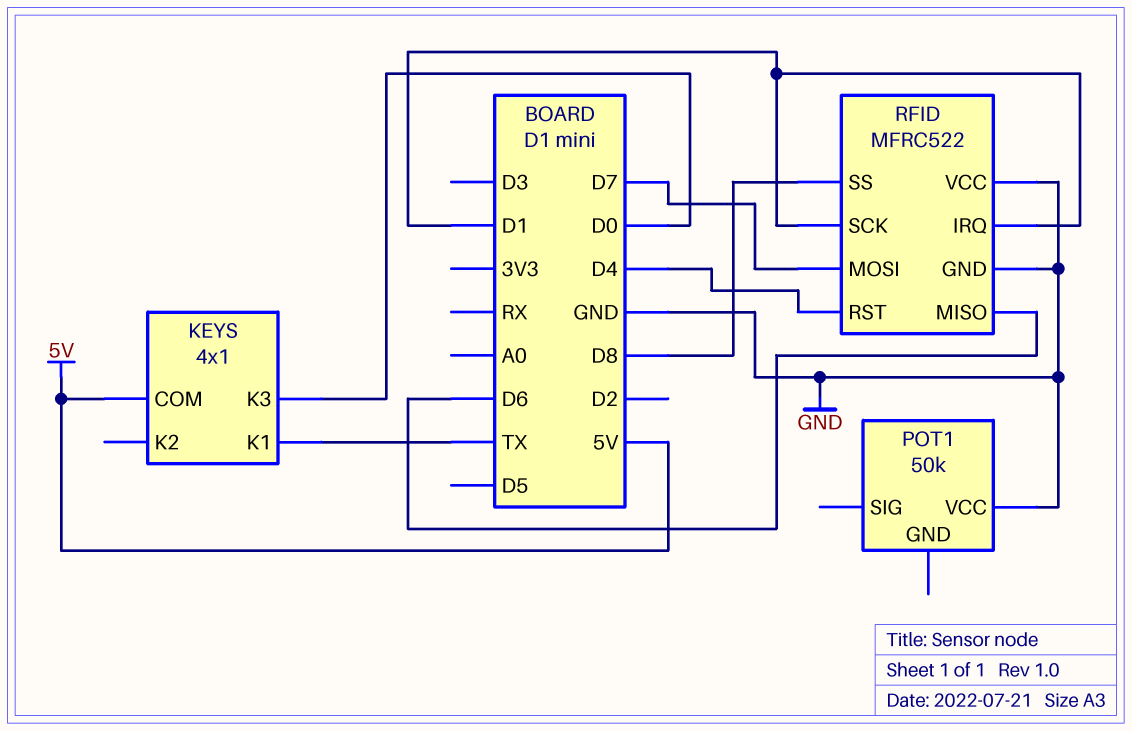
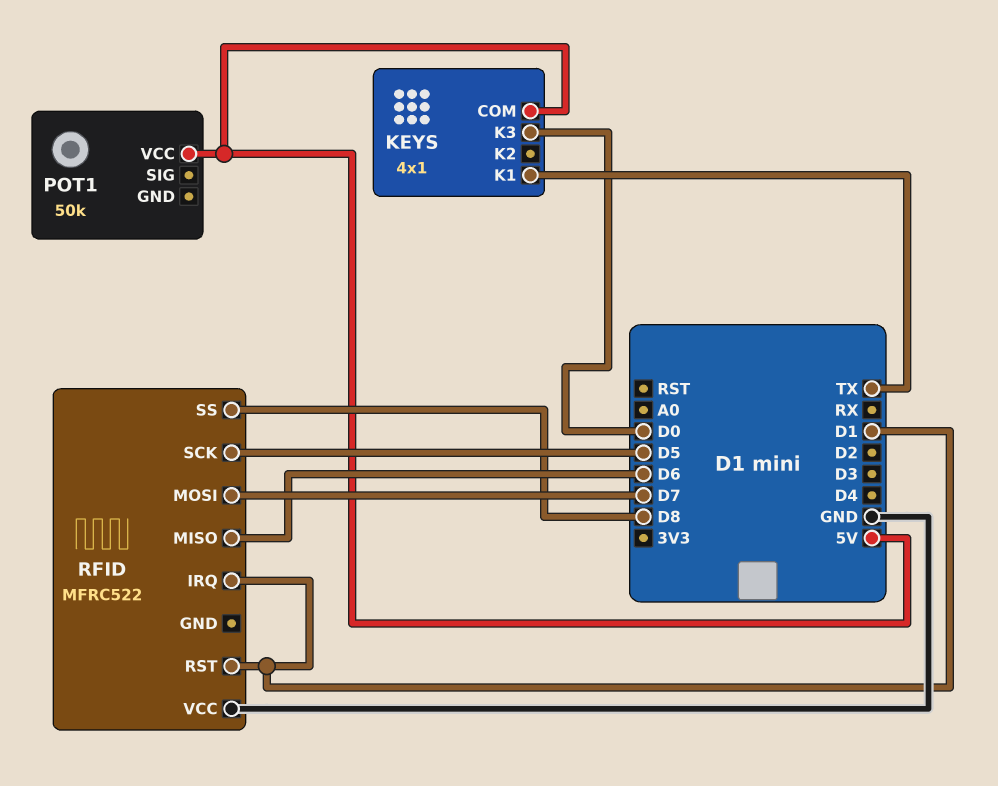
POT1 pin VCC: GND -> 5V
RFID pin GND: GND -> none
RFID pin RST: D4 -> D1
RFID pin SCK: D1 -> D5

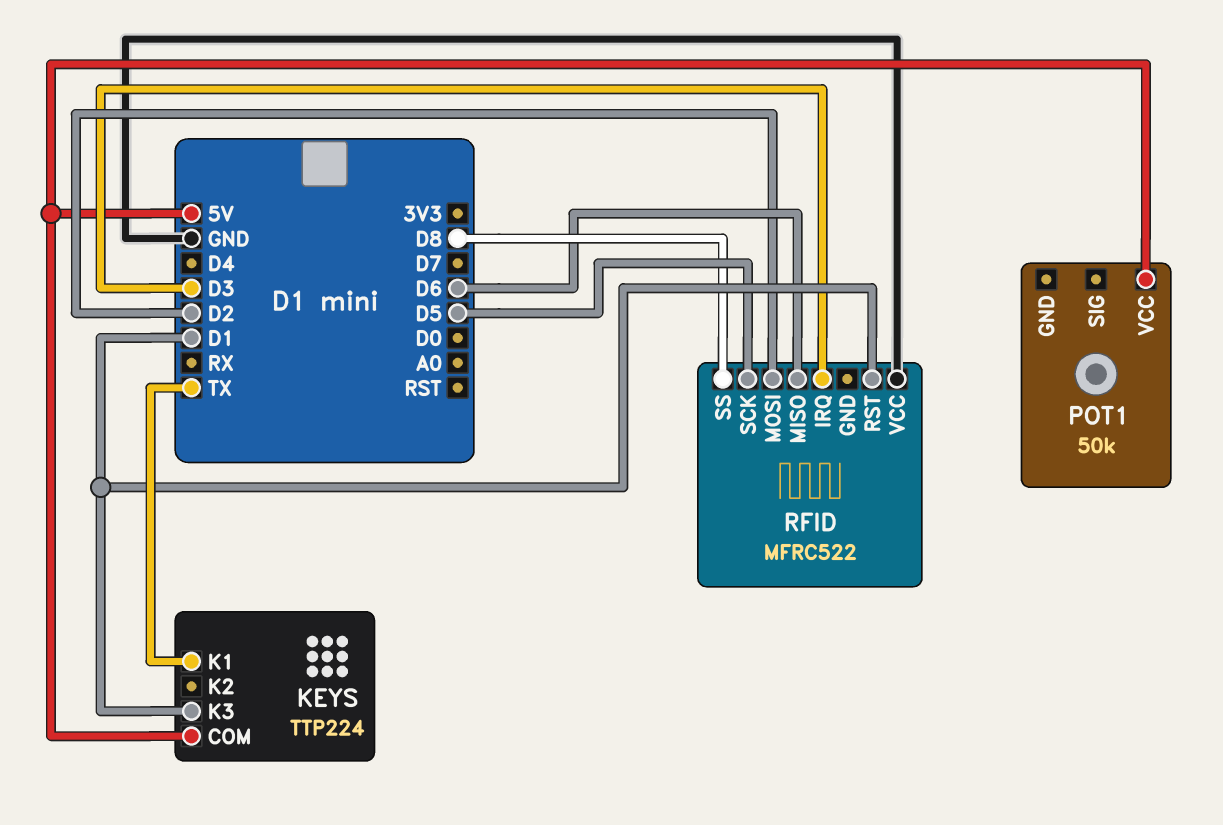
KEYS: 4x1 -> TTP224
KEYS pin K3: D0 -> D1
RFID pin IRQ: D1 -> D3
RFID pin MOSI: D7 -> D2

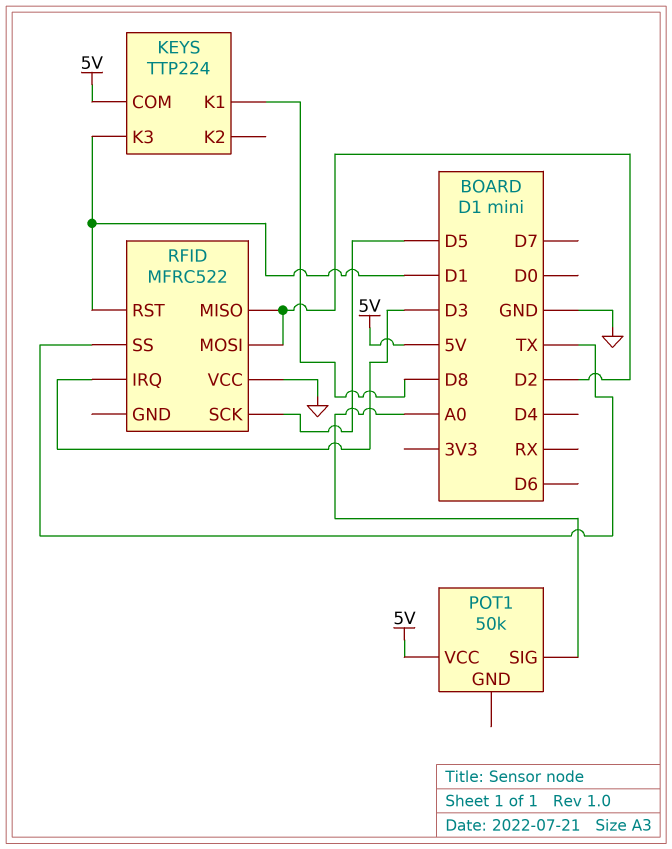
KEYS pin K1: TX -> D8
POT1 pin SIG: none -> A0
RFID pin MISO: D6 -> D2
RFID pin SS: D8 -> TX

